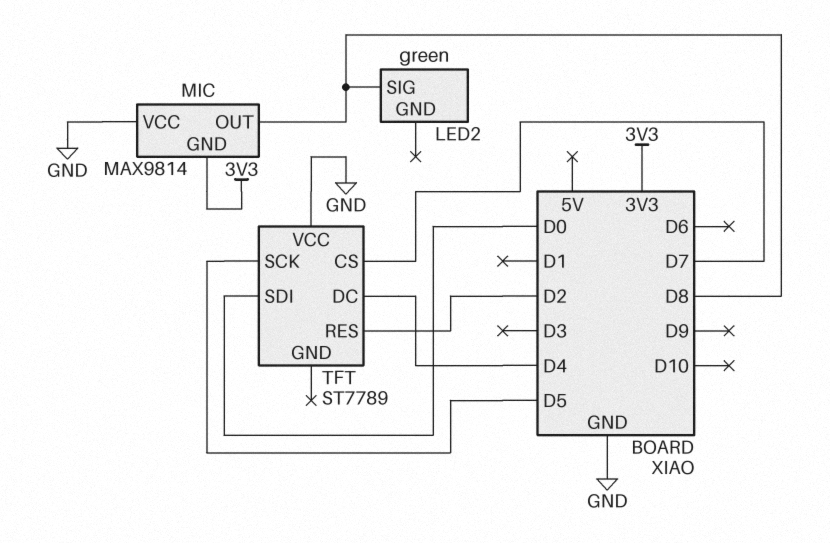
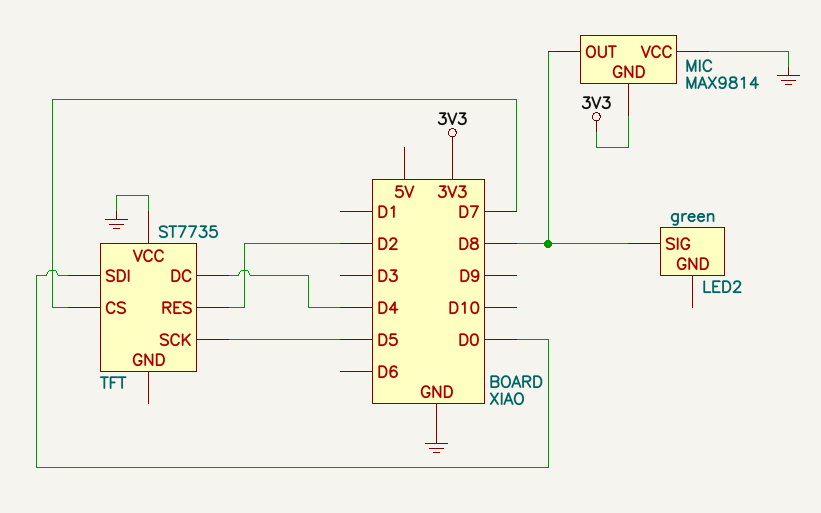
TFT: ST7789 -> ST7735

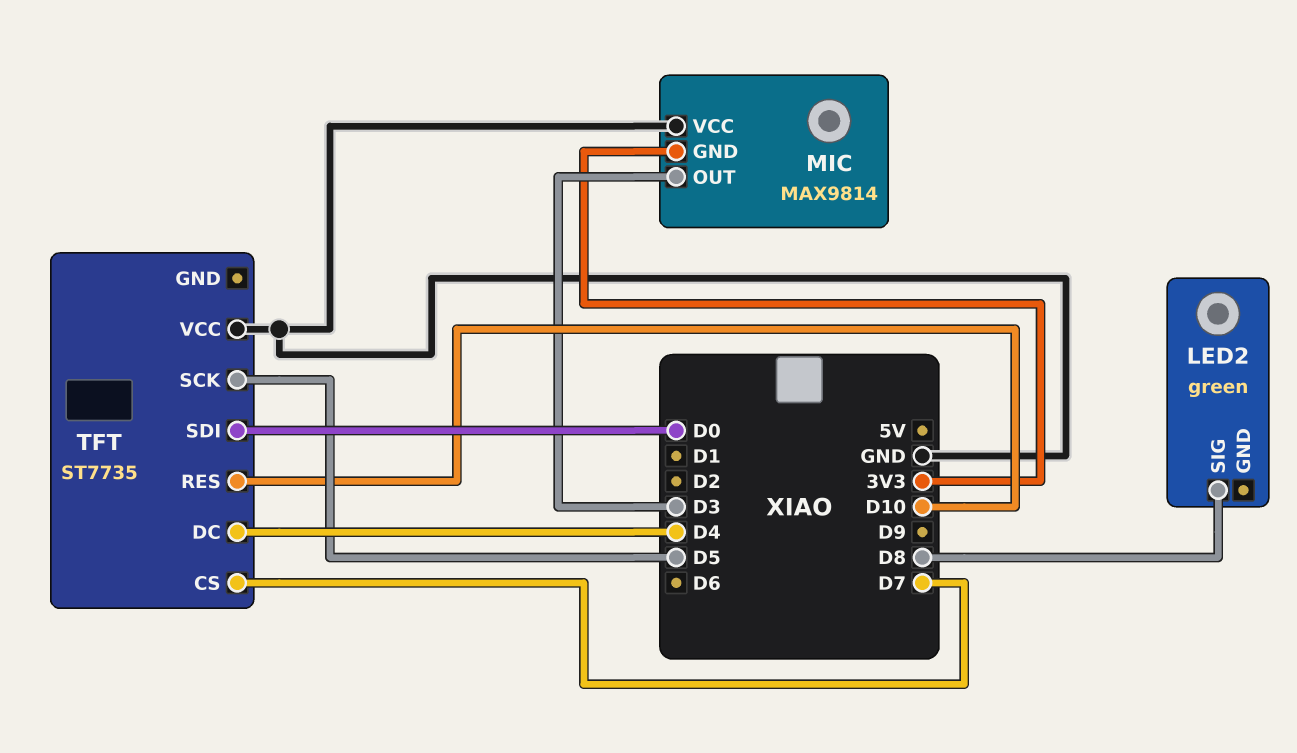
MIC pin OUT: D8 -> D3
TFT pin RES: D2 -> D10

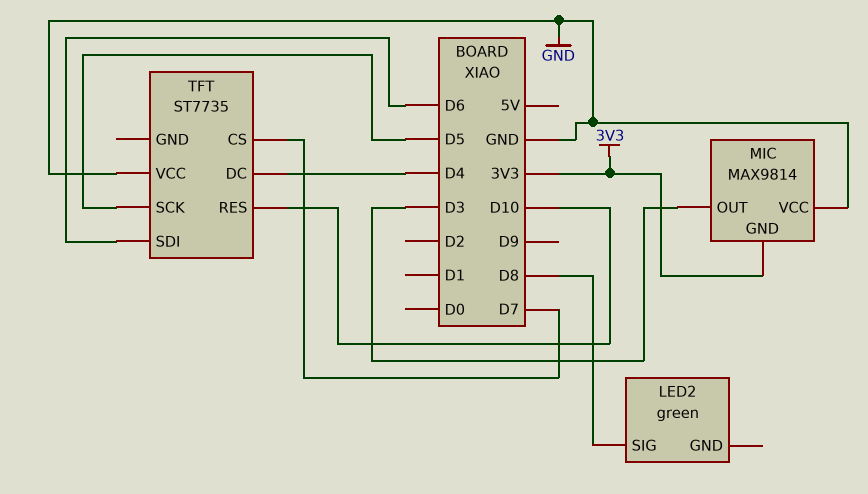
TFT pin SDI: D0 -> D6

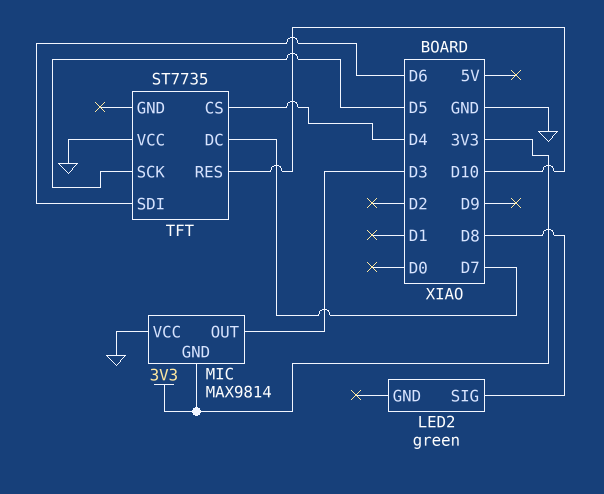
TFT pin CS: D7 -> D4
TFT pin DC: D4 -> D7

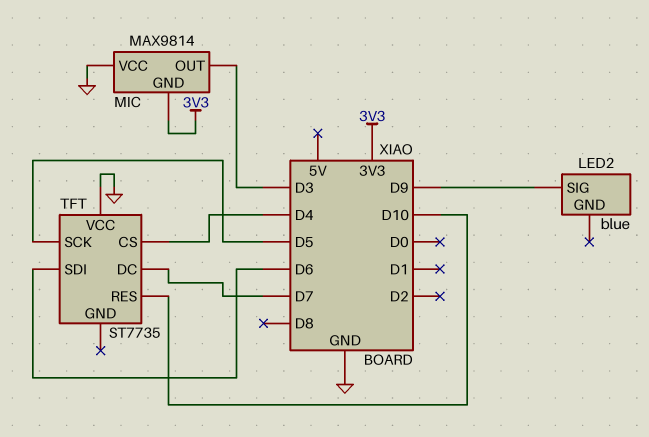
LED2: green -> blue
LED2 pin SIG: D8 -> D9

